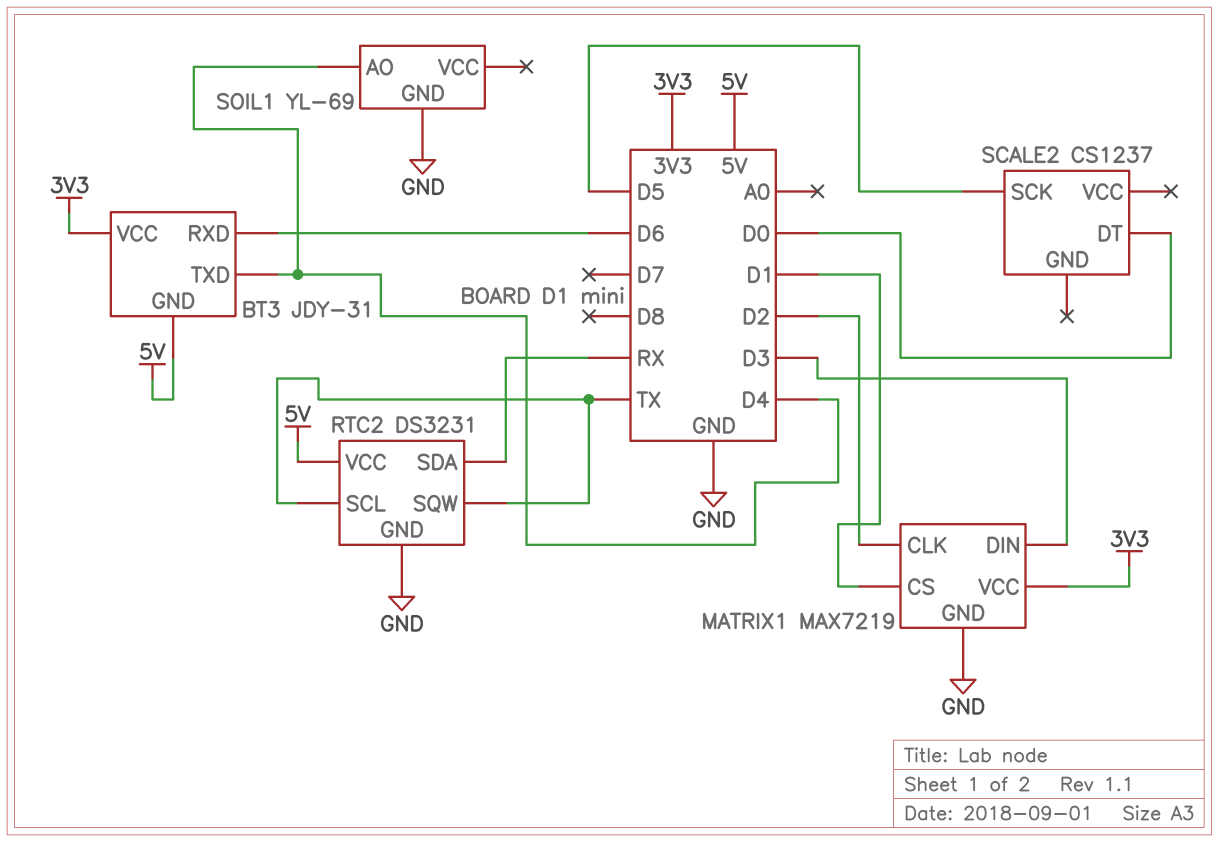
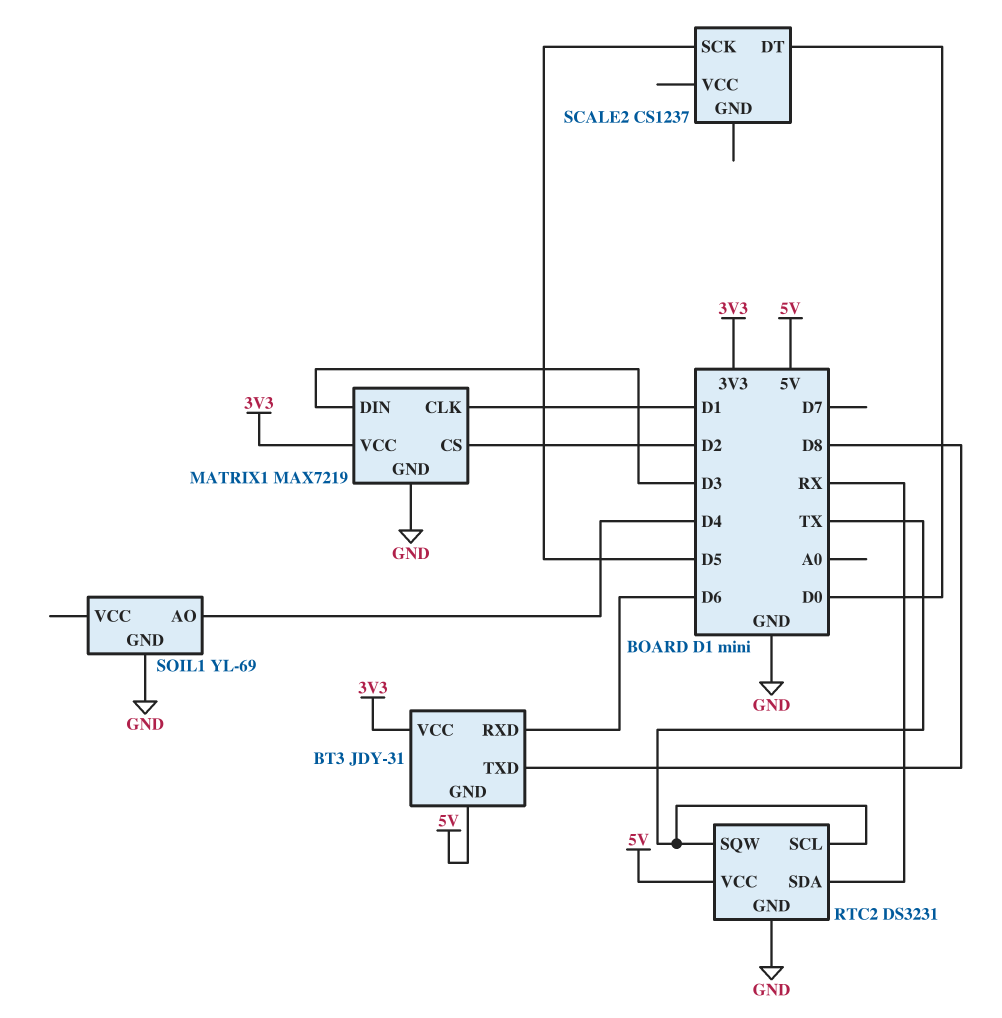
BT3 pin TXD: D4 -> D8
MATRIX1 pin CLK: D2 -> D1
MATRIX1 pin CS: D1 -> D2

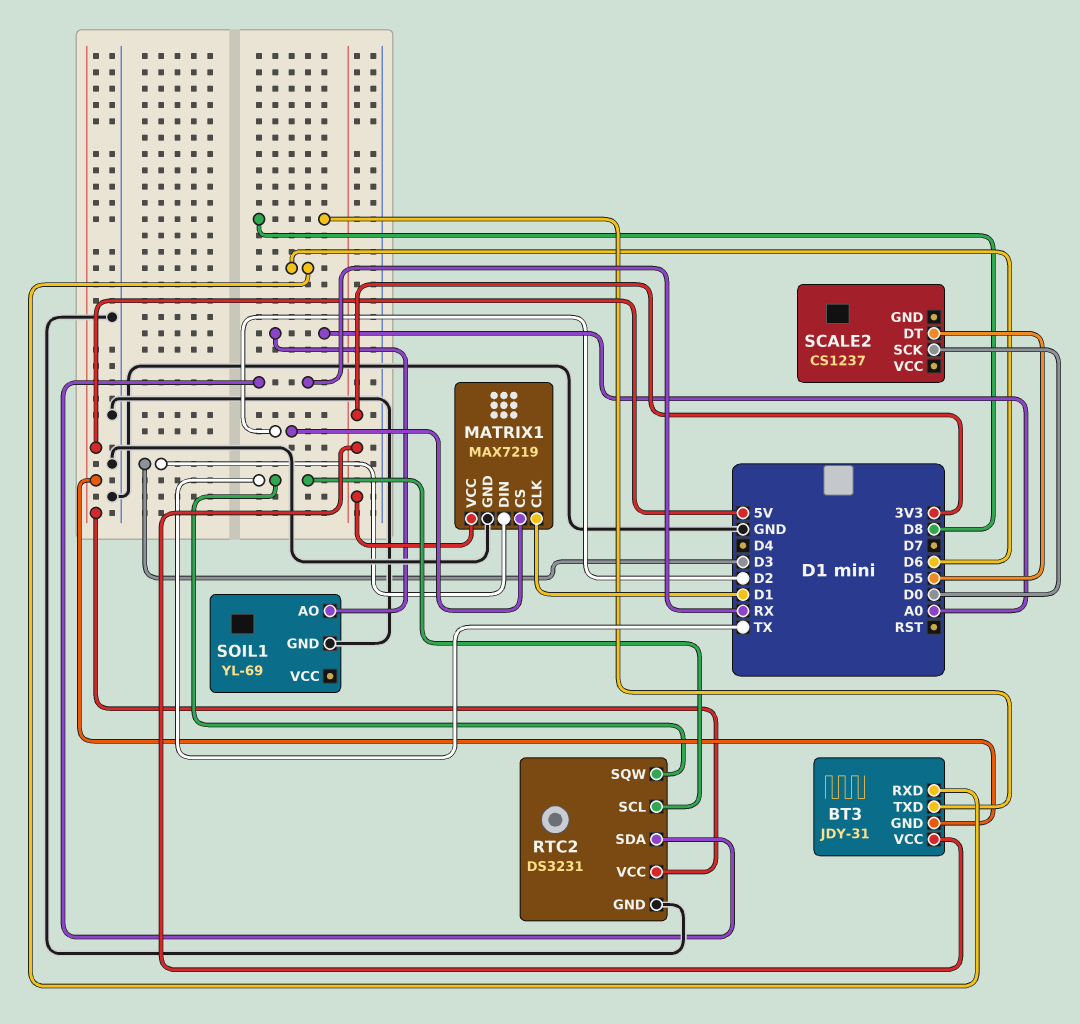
SCALE2 pin DT: D0 -> D5
SCALE2 pin SCK: D5 -> D0
SOIL1 pin AO: D4 -> A0

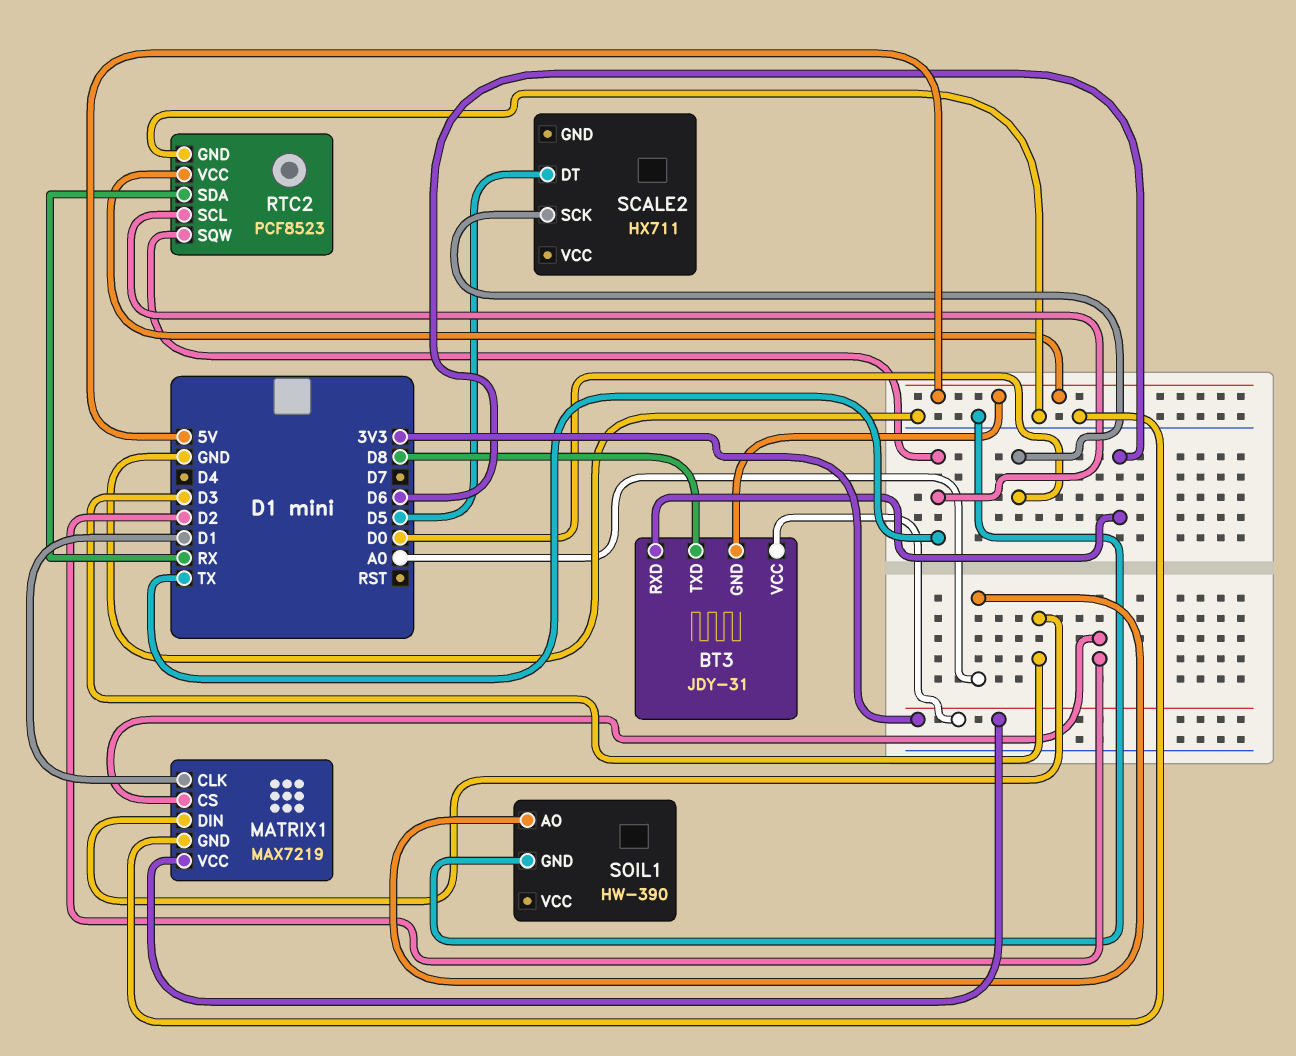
RTC2: DS3231 -> PCF8523
SCALE2: CS1237 -> HX711
SOIL1: YL-69 -> HW-390

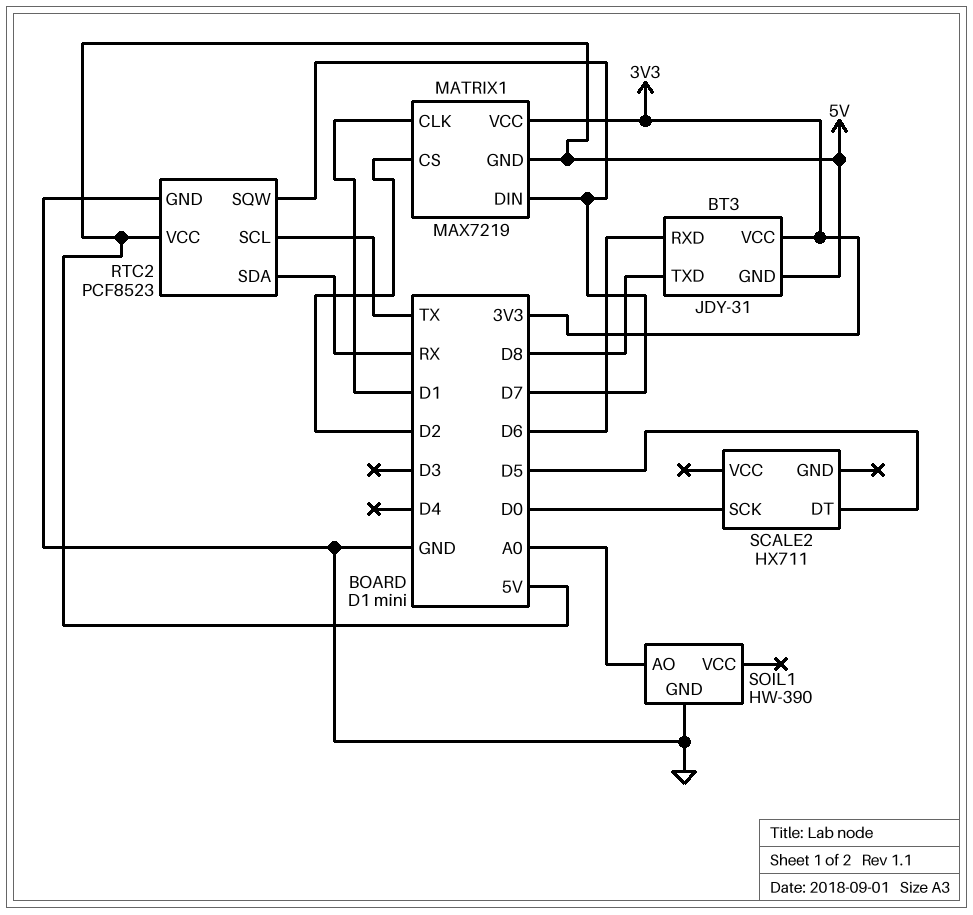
MATRIX1 pin DIN: D3 -> D7
MATRIX1 pin GND: GND -> 5V
RTC2 pin SQW: TX -> D7

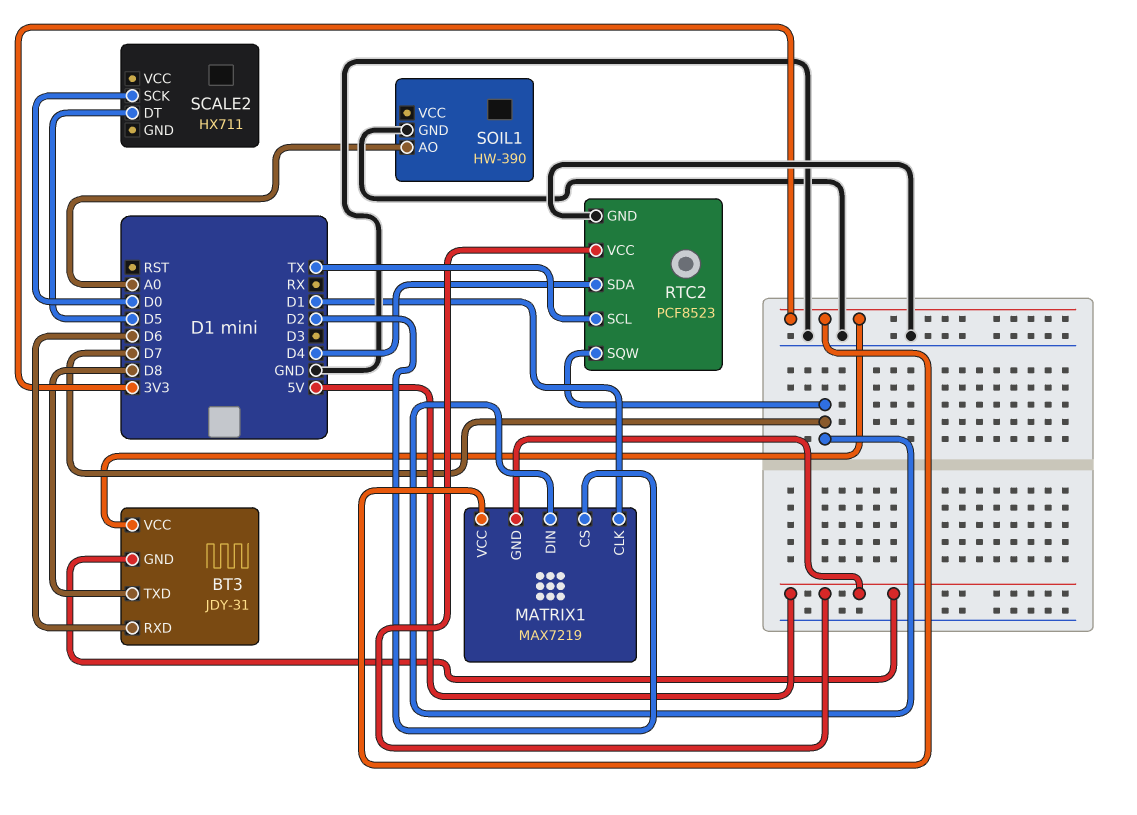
RTC2 pin SDA: RX -> D4

